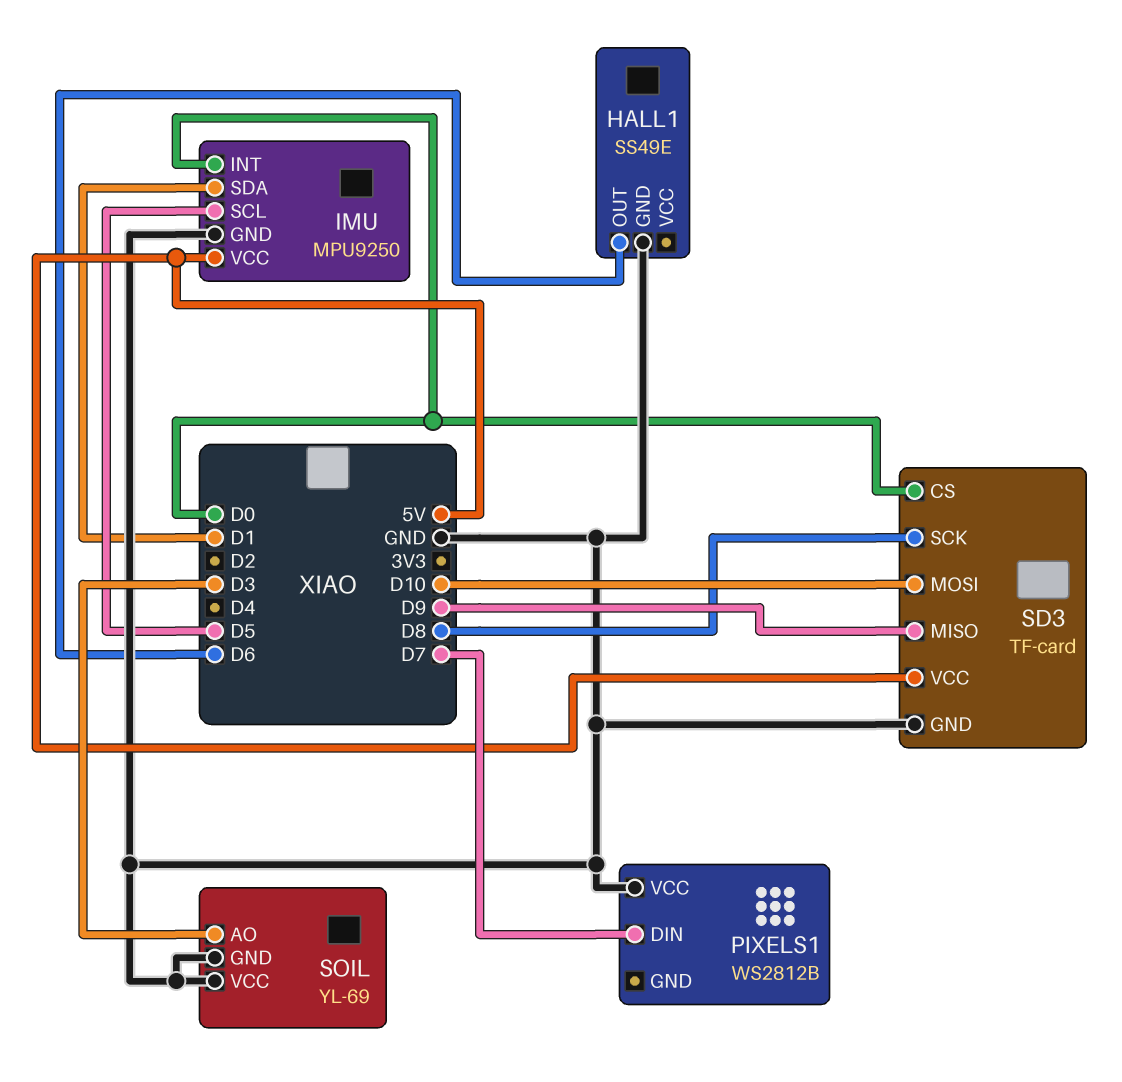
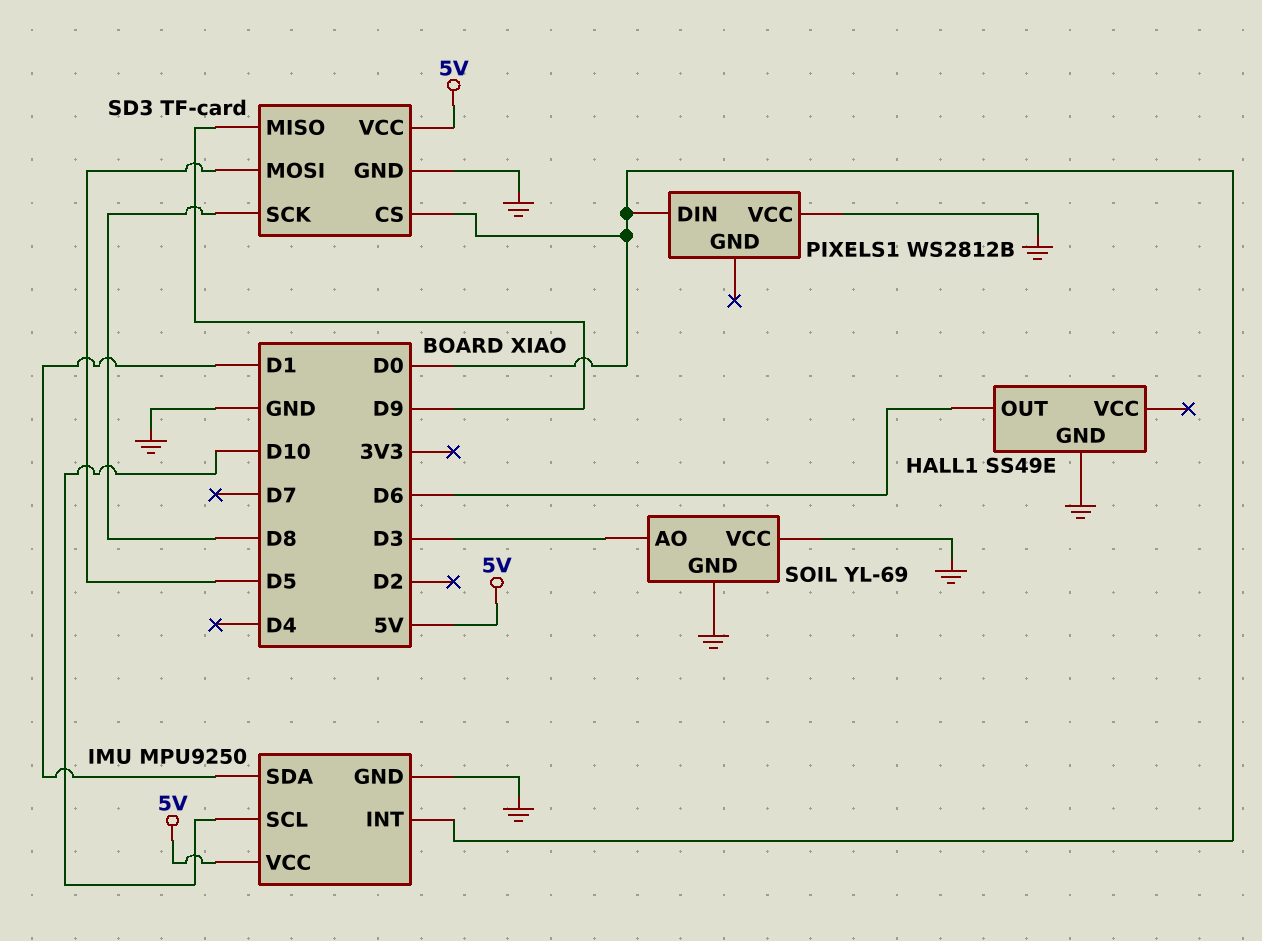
IMU pin SCL: D5 -> D10
PIXELS1 pin DIN: D7 -> D0
SD3 pin MOSI: D10 -> D5

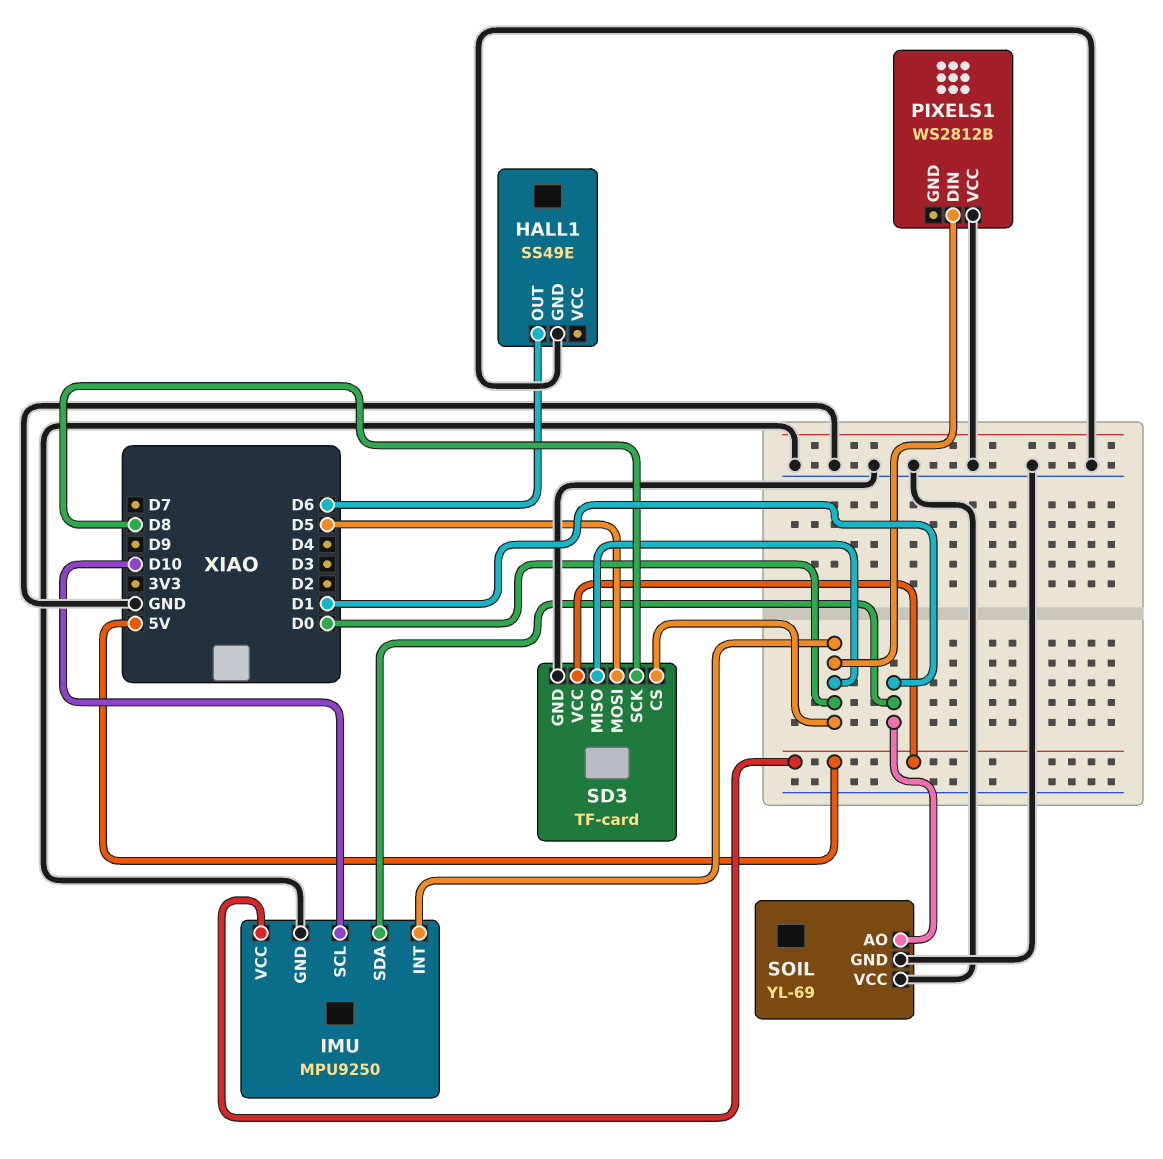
SD3 pin MISO: D9 -> D0
SOIL pin AO: D3 -> D1

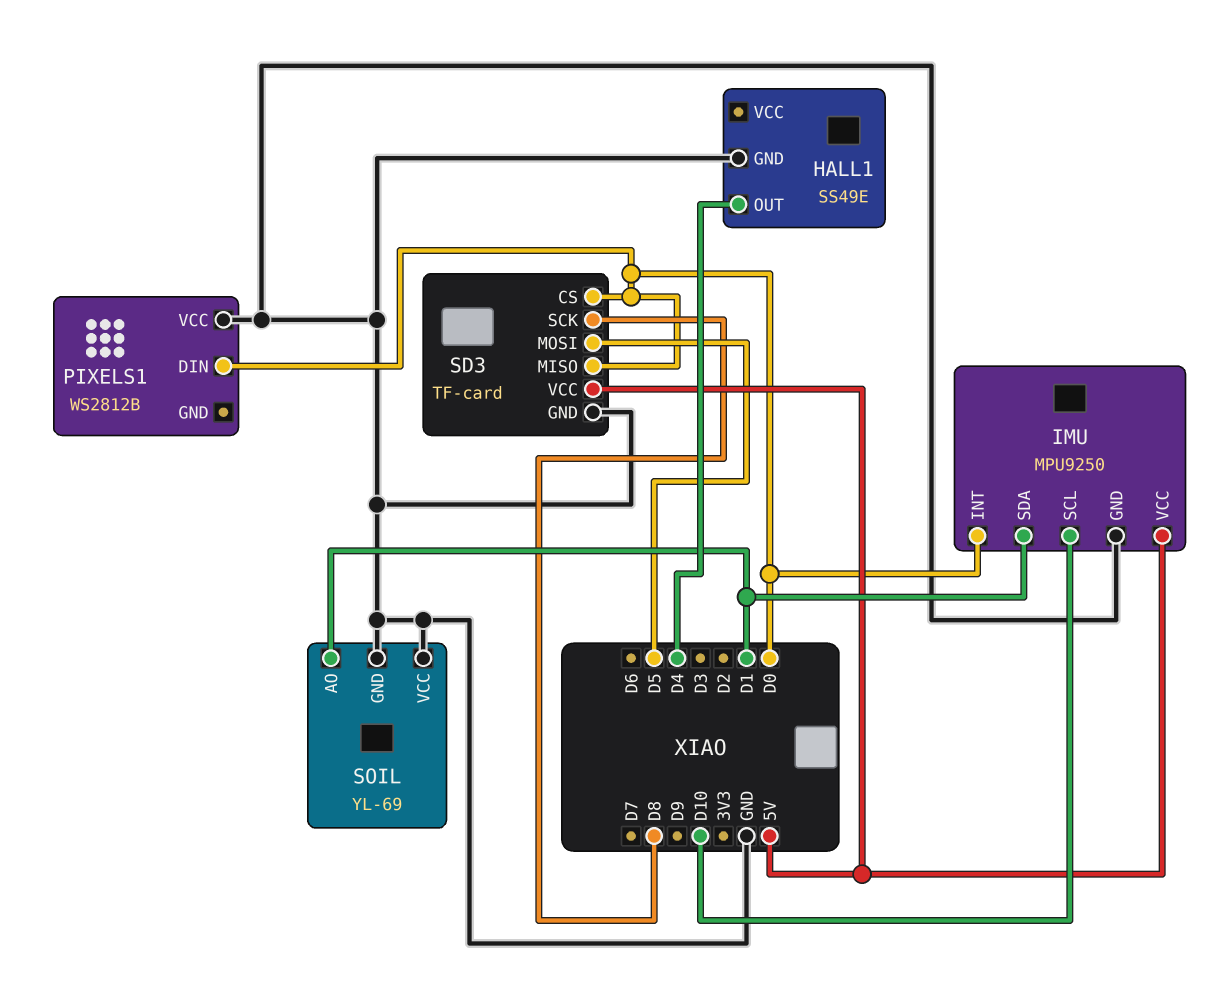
HALL1 pin OUT: D6 -> D4

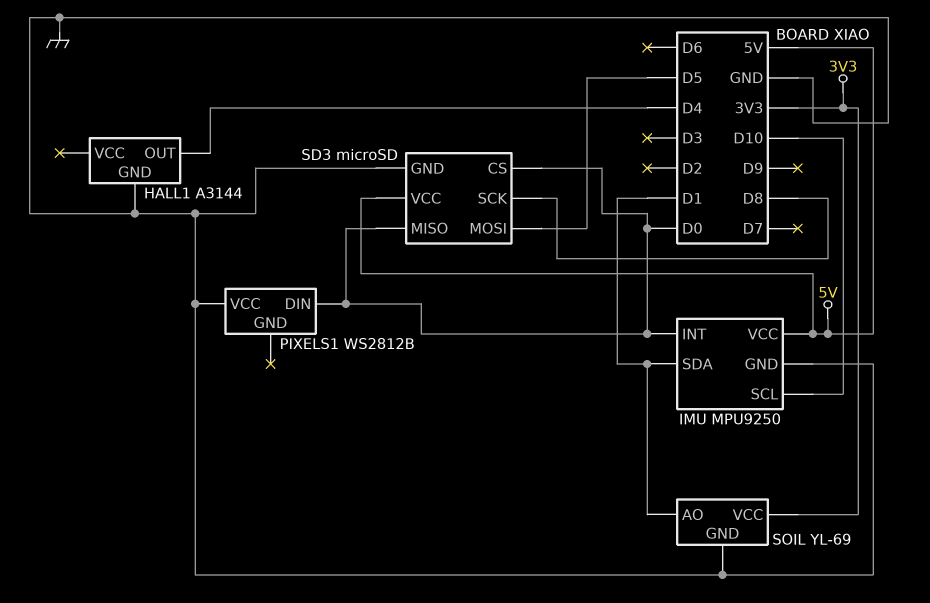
HALL1: SS49E -> A3144
SD3: TF-card -> microSD
SOIL pin VCC: GND -> 3V3

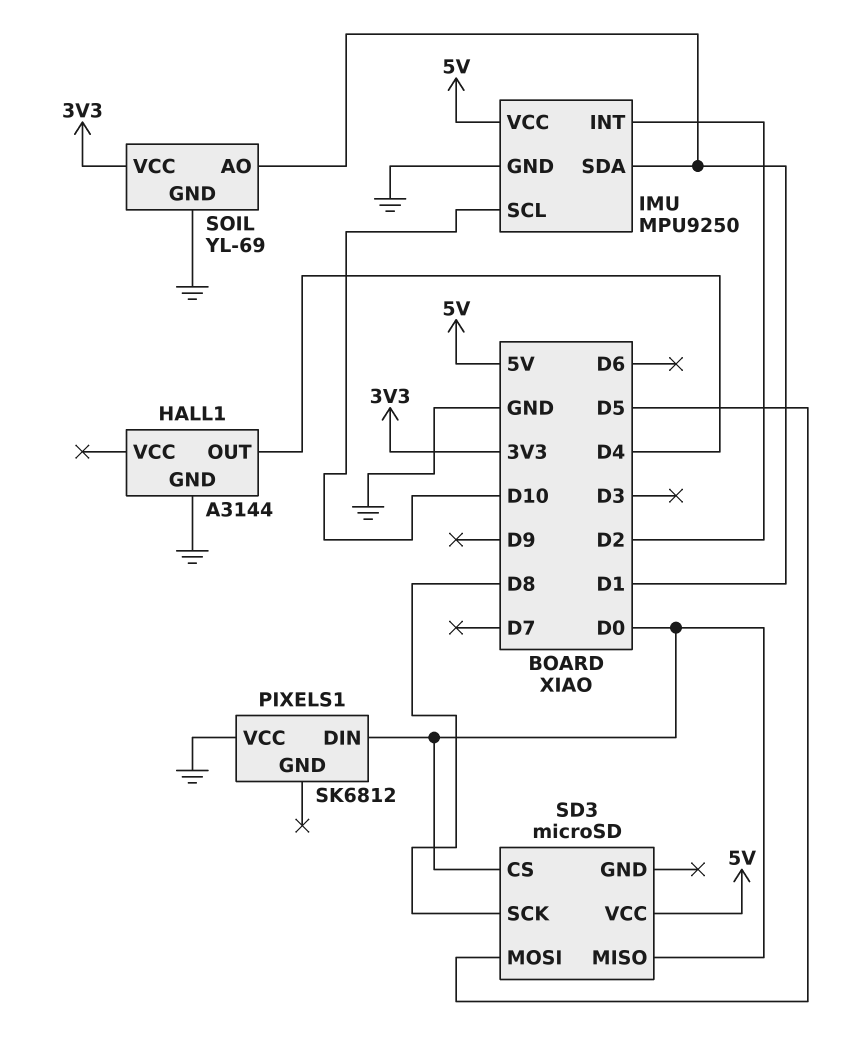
IMU pin INT: D0 -> D2
PIXELS1: WS2812B -> SK6812
SD3 pin GND: GND -> none

